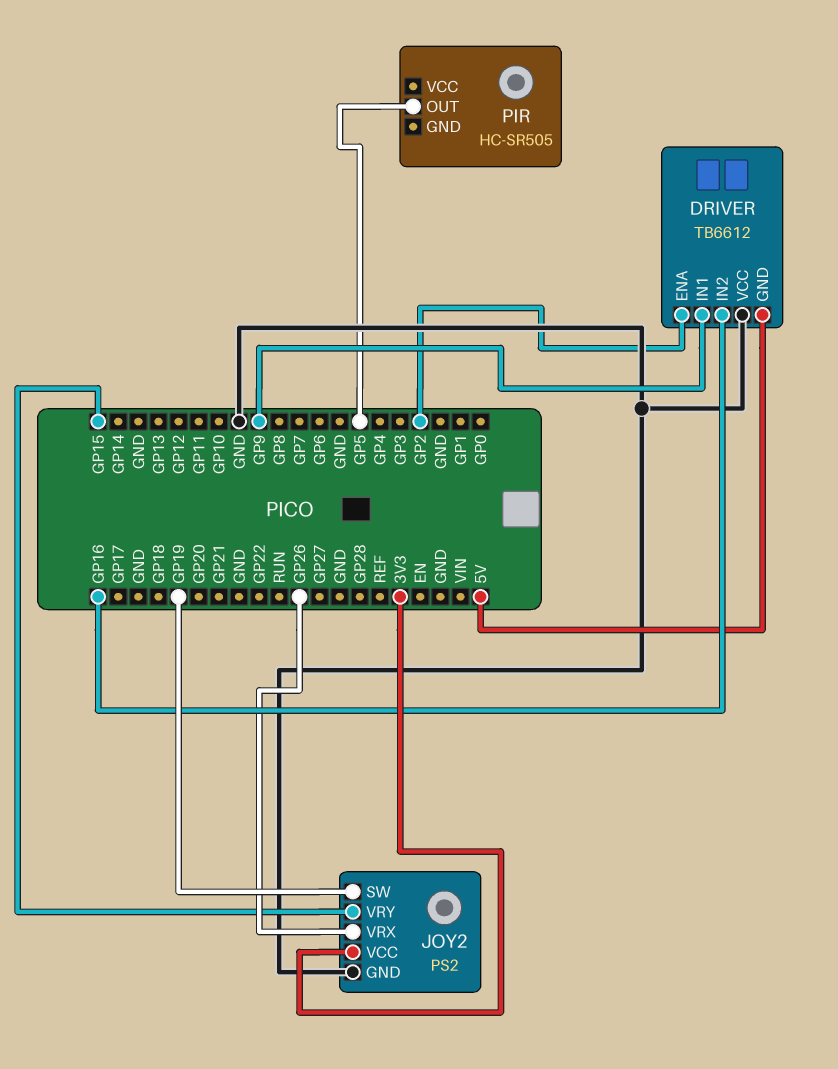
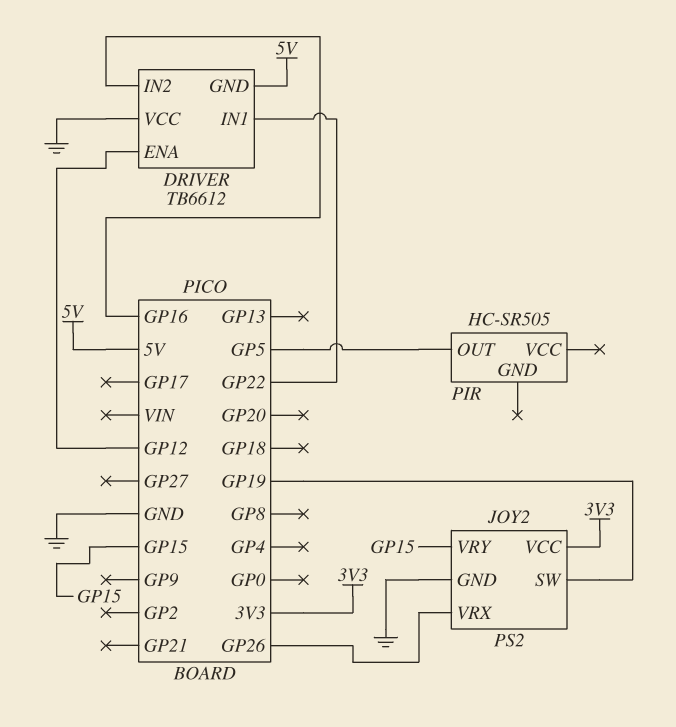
DRIVER pin ENA: GP2 -> GP12
DRIVER pin IN1: GP9 -> GP22

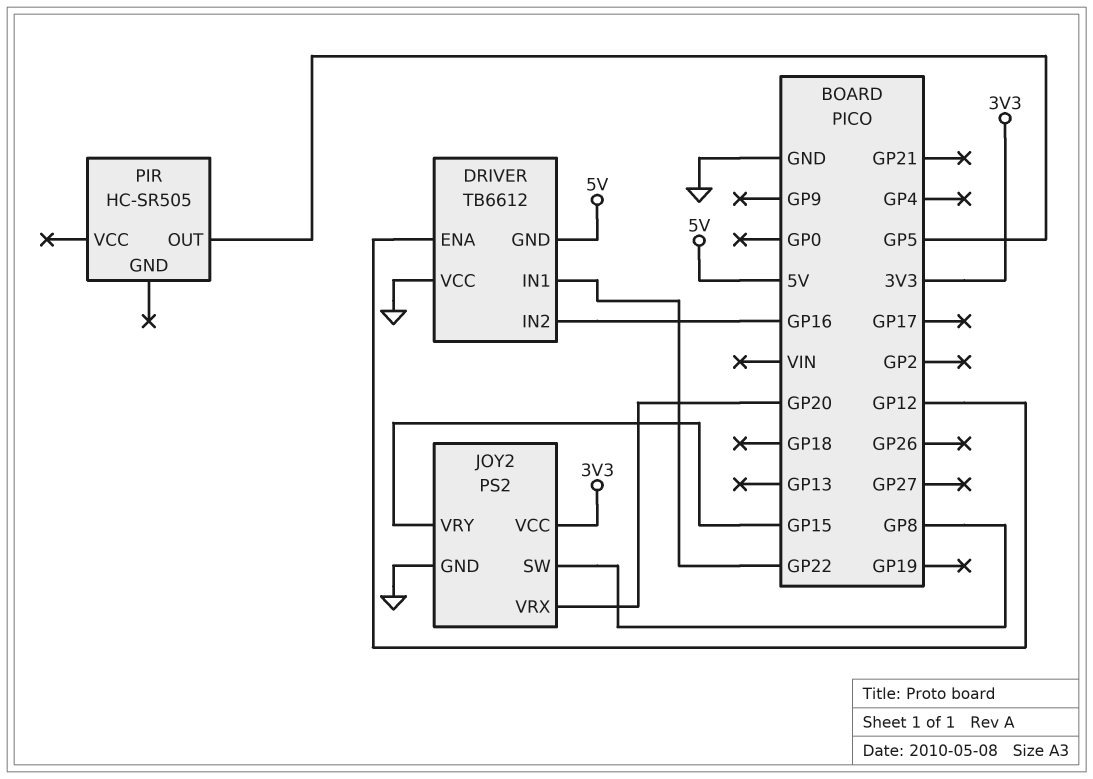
JOY2 pin SW: GP19 -> GP8
JOY2 pin VRX: GP26 -> GP20

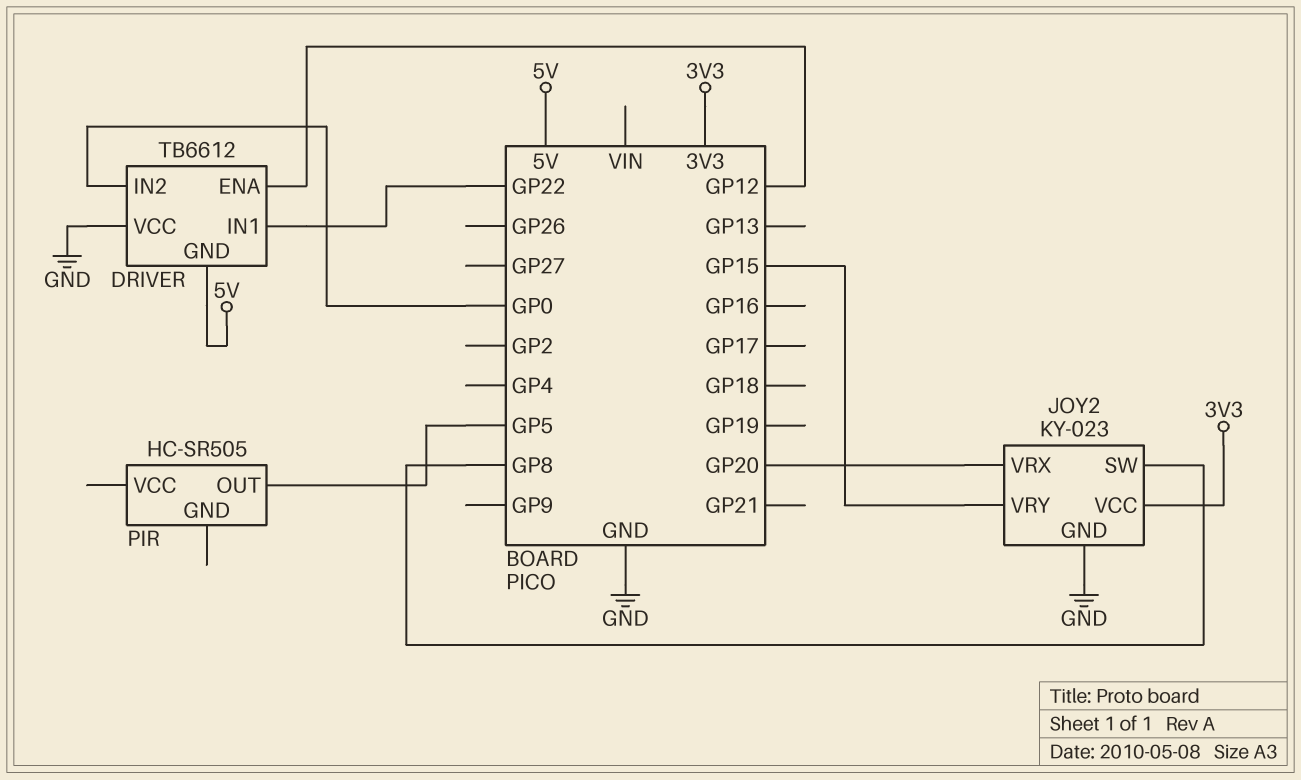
DRIVER pin IN2: GP16 -> GP0
JOY2: PS2 -> KY-023

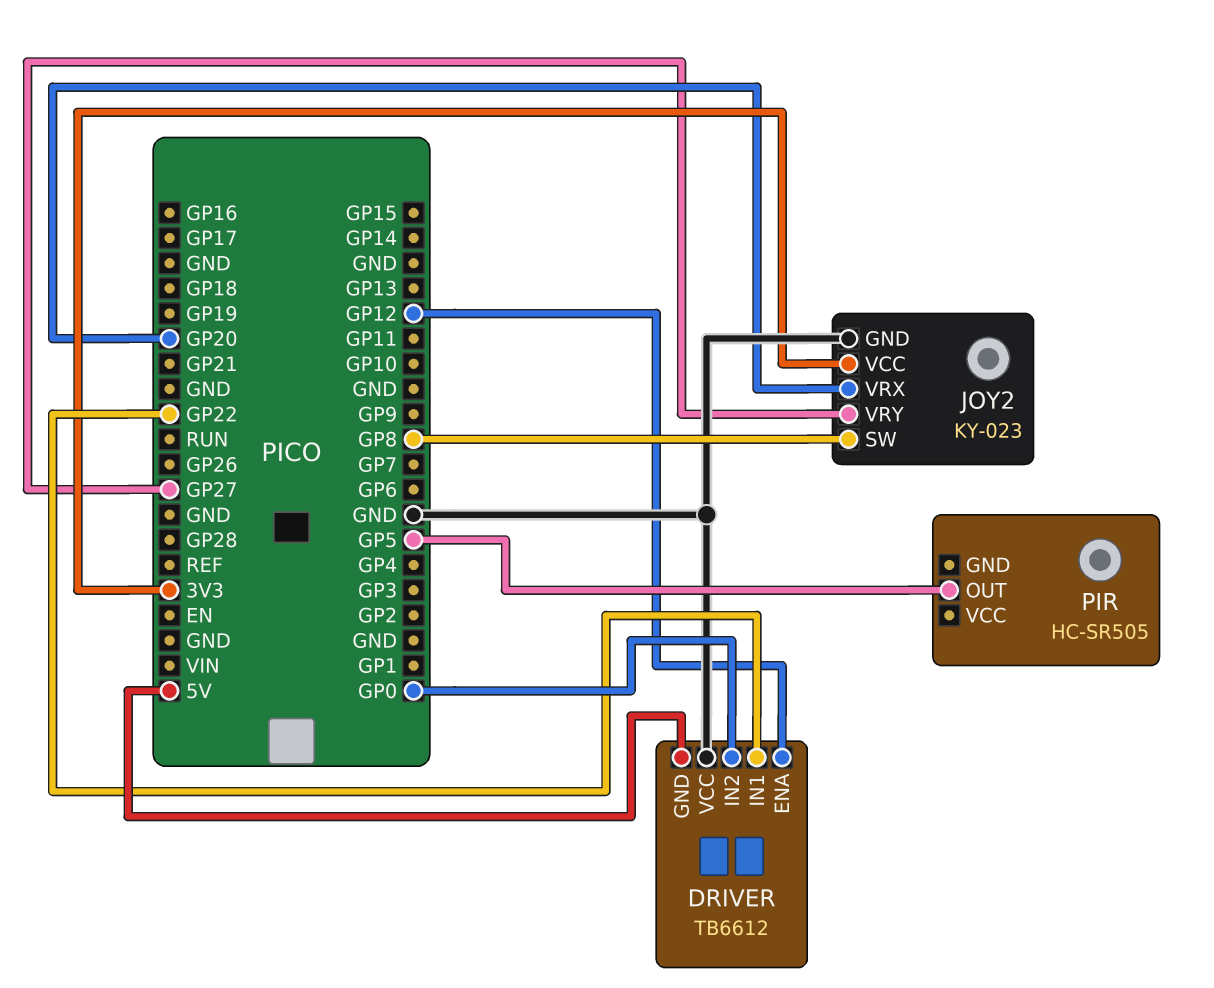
JOY2 pin VRY: GP15 -> GP27

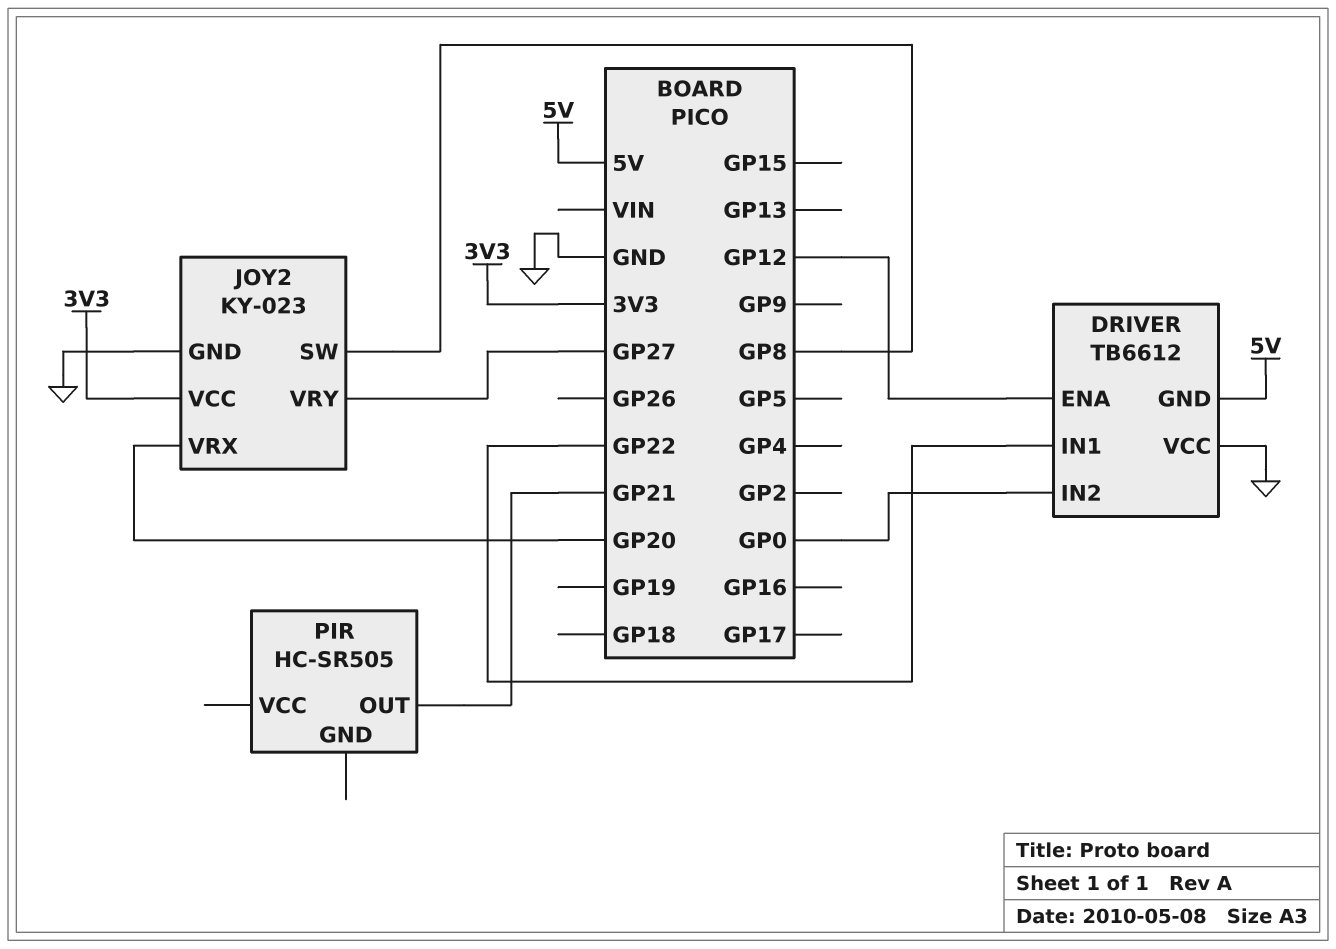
PIR pin OUT: GP5 -> GP21

